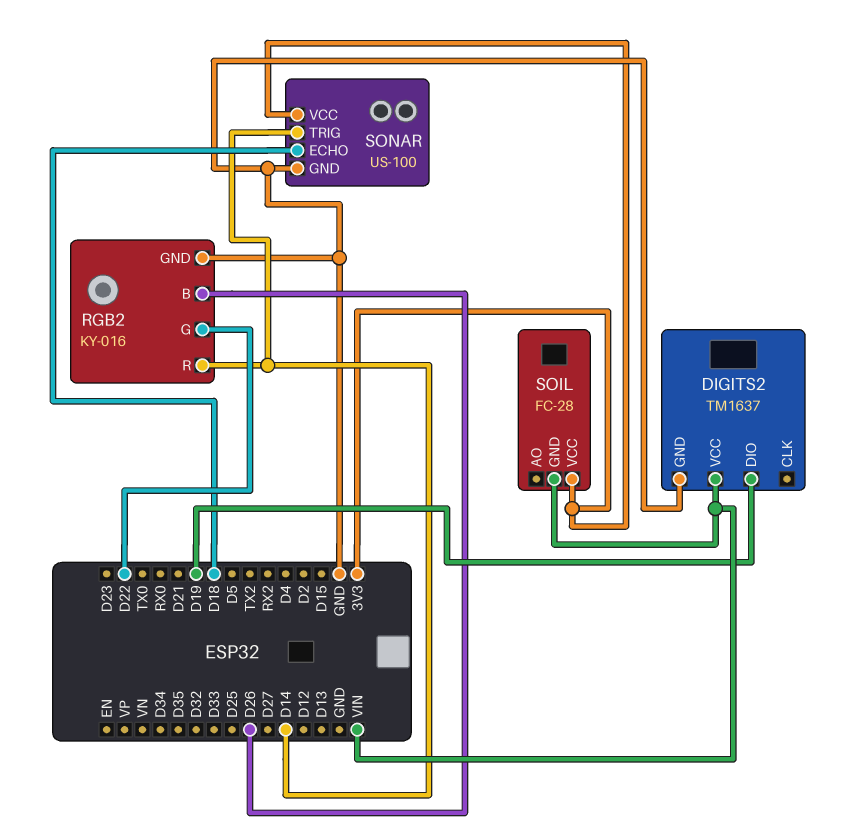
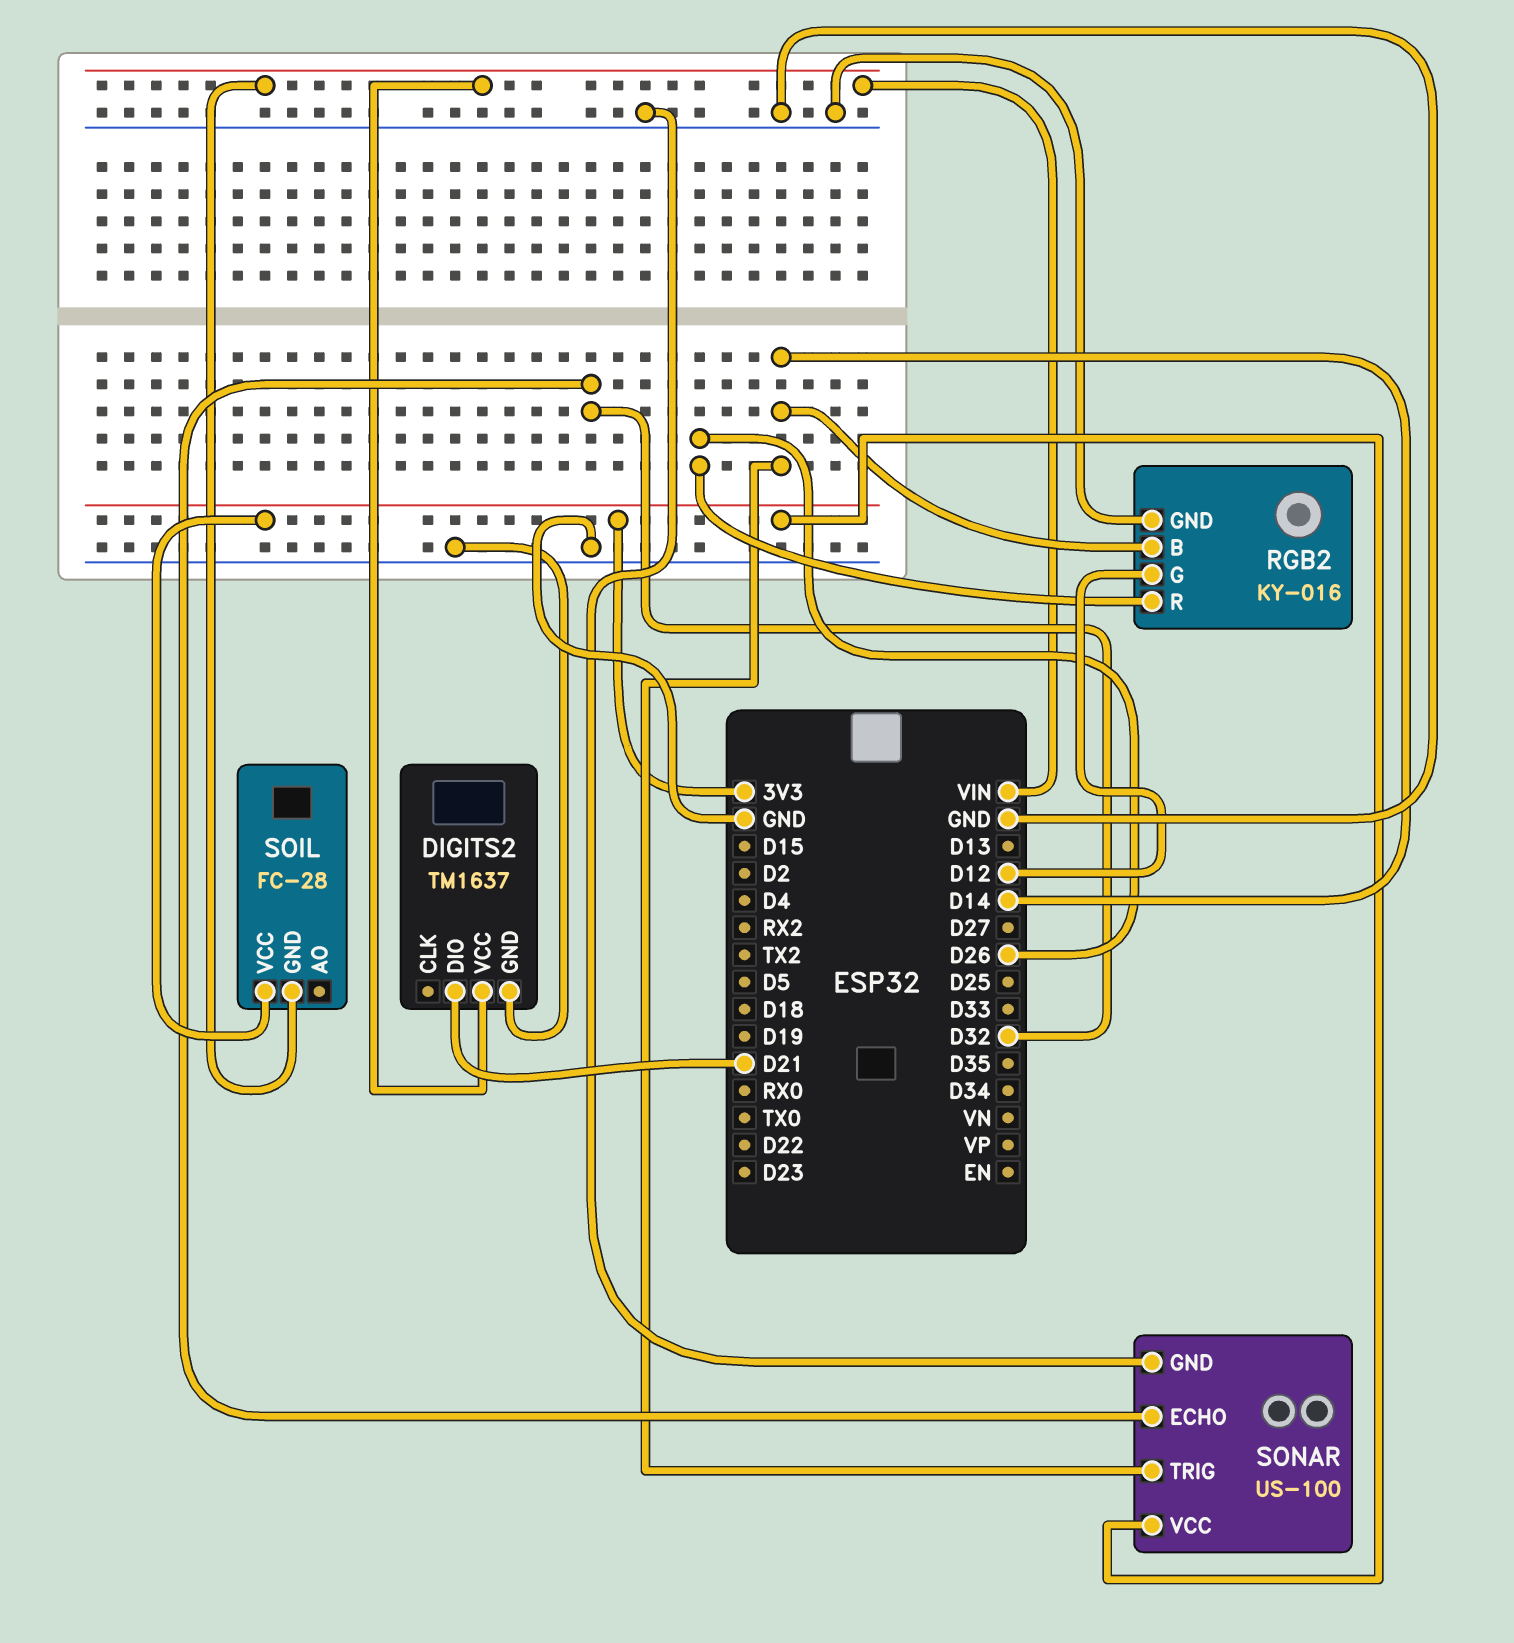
DIGITS2 pin DIO: D19 -> D21
RGB2 pin B: D26 -> D14
RGB2 pin G: D22 -> D12
RGB2 pin R: D14 -> D26
SONAR pin ECHO: D18 -> D32

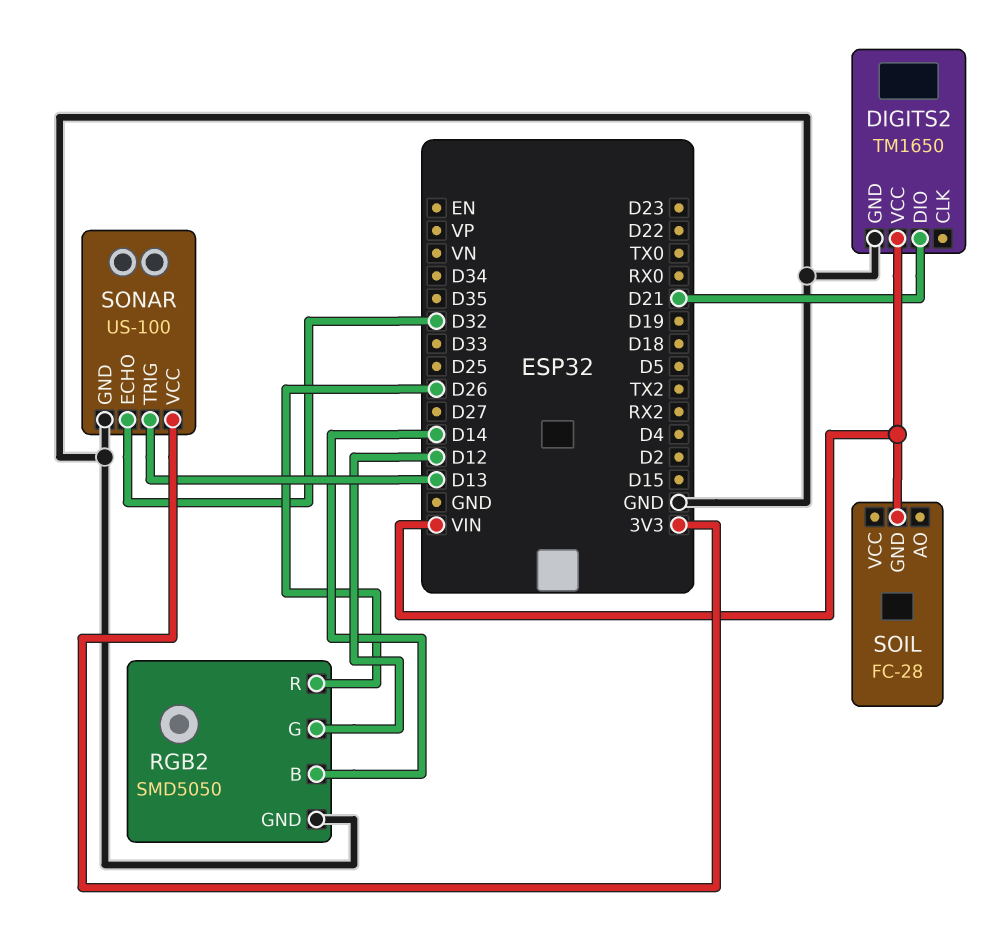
DIGITS2: TM1637 -> TM1650
RGB2: KY-016 -> SMD5050
SOIL pin VCC: 3V3 -> none
SONAR pin TRIG: D14 -> D13

